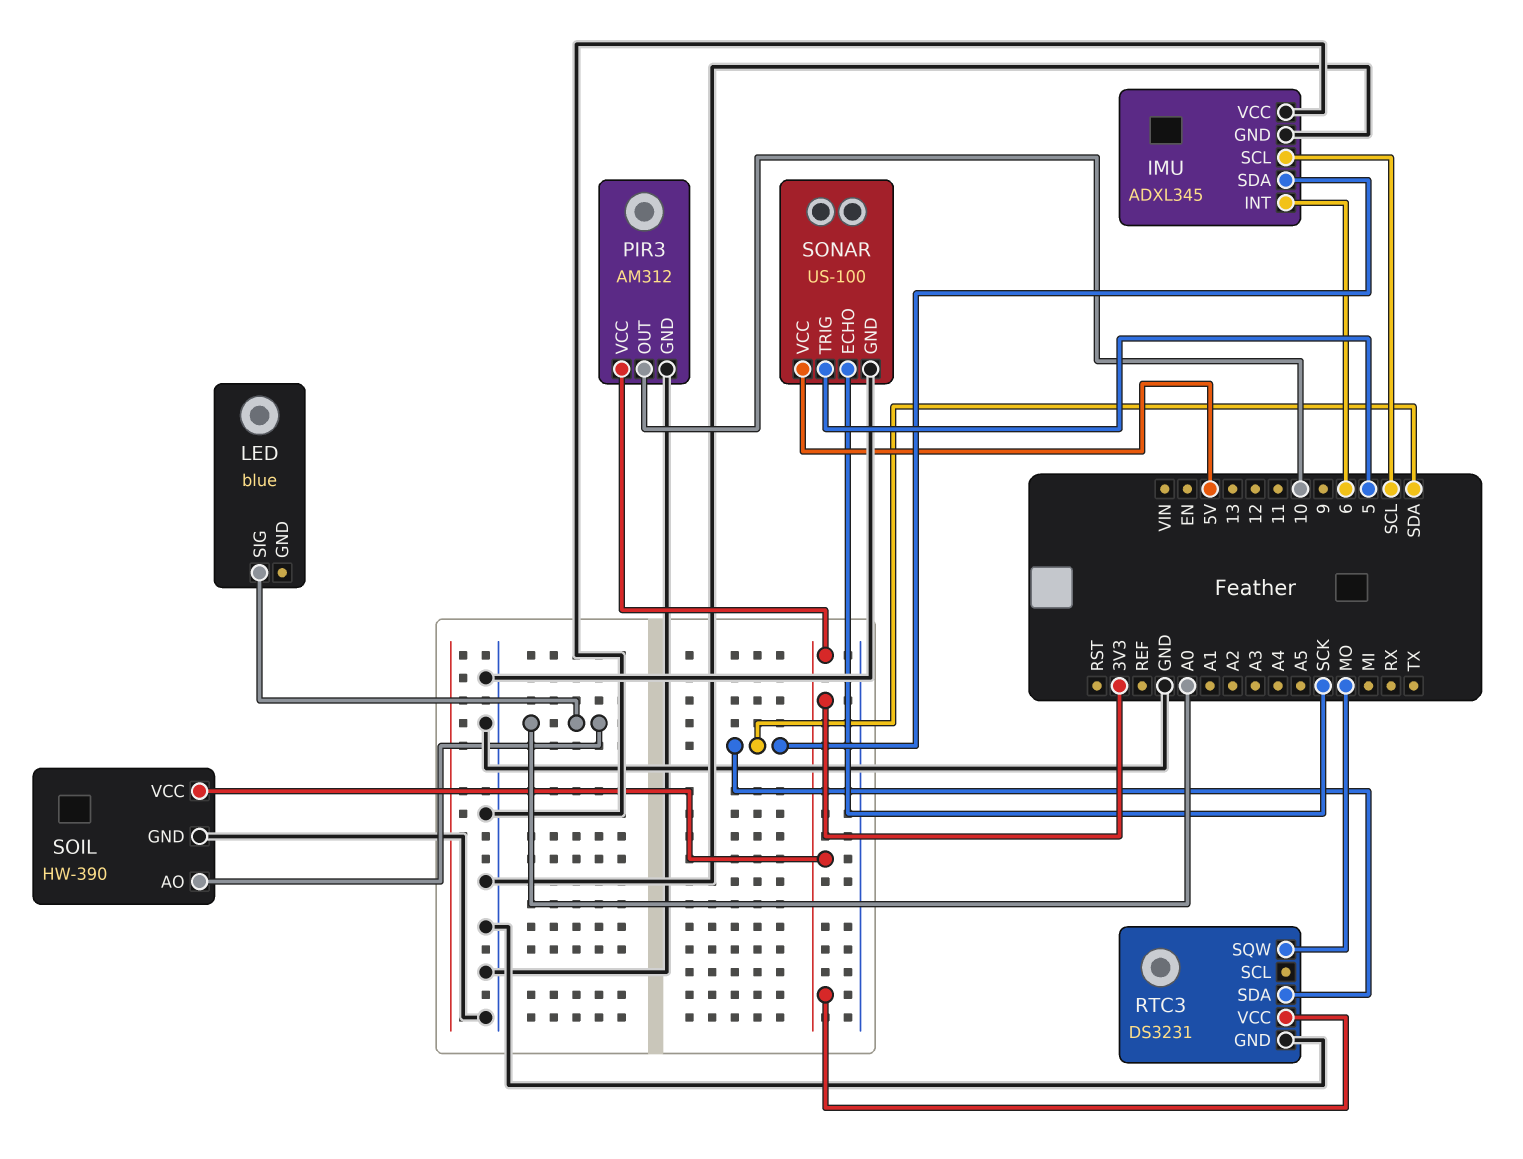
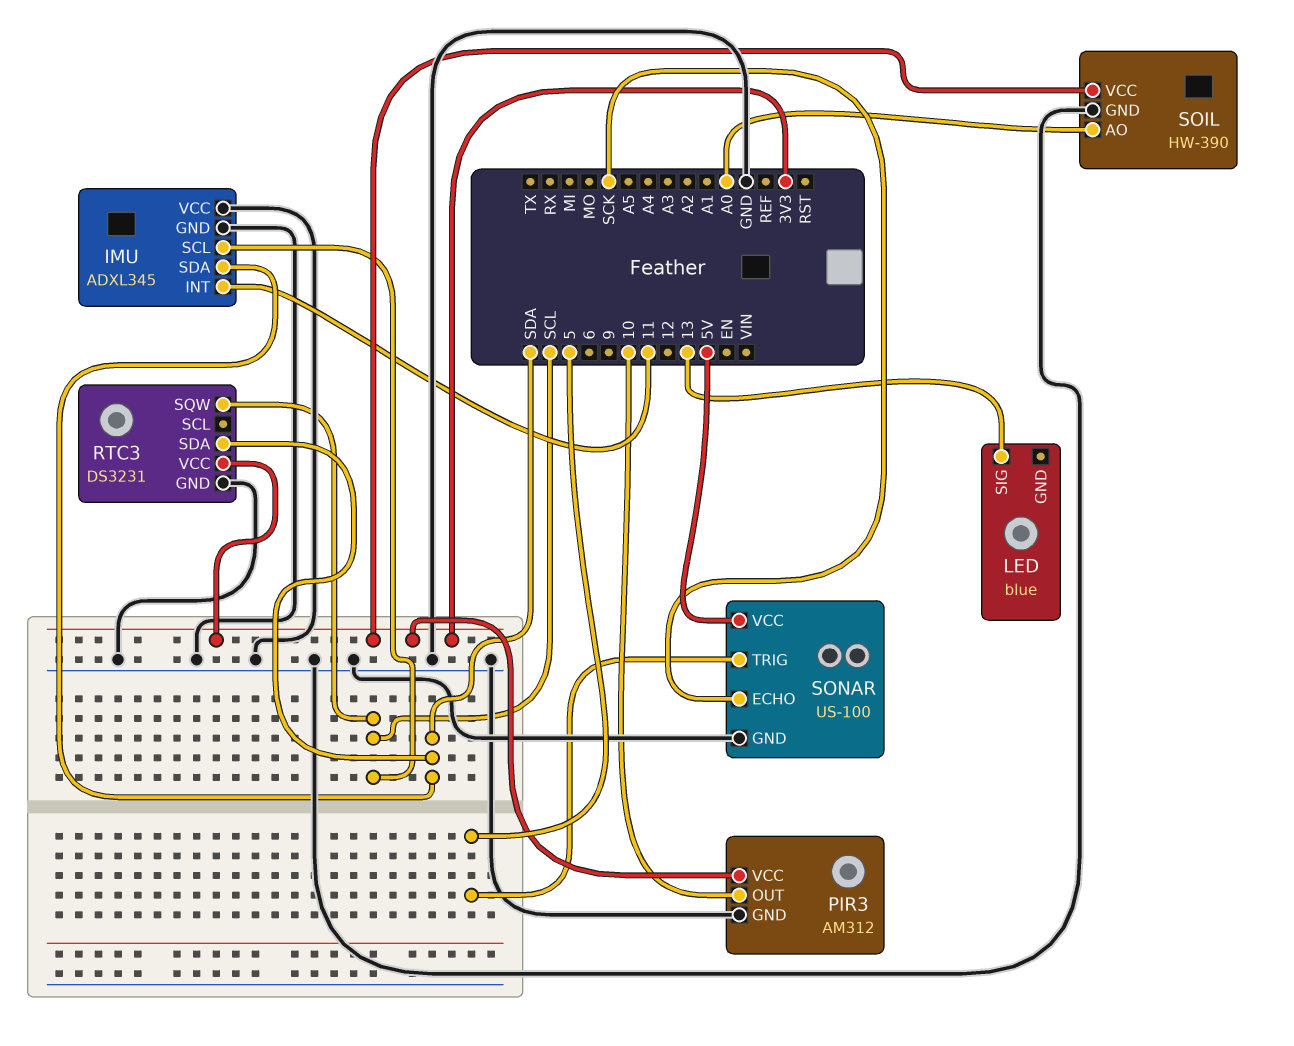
IMU pin INT: 6 -> 11
LED pin SIG: A0 -> 13
RTC3 pin SQW: MO -> SCL

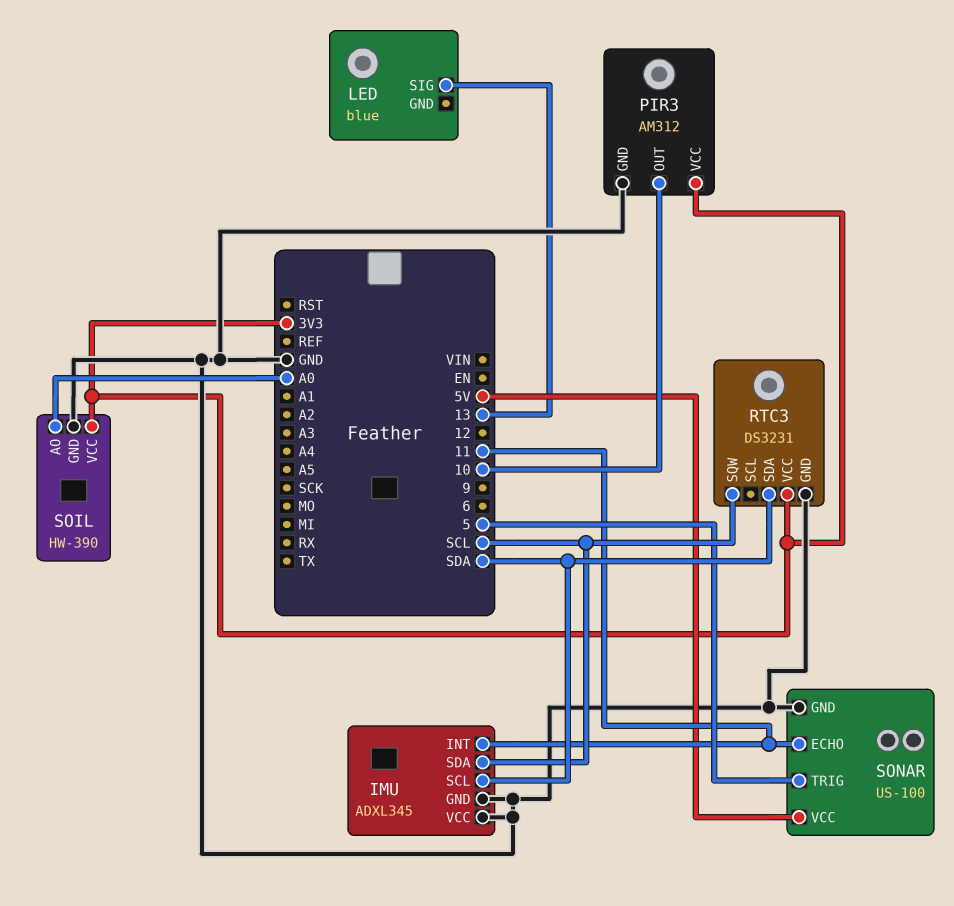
IMU pin SCL: SCL -> SDA
IMU pin SDA: SDA -> SCL
SONAR pin ECHO: SCK -> 11

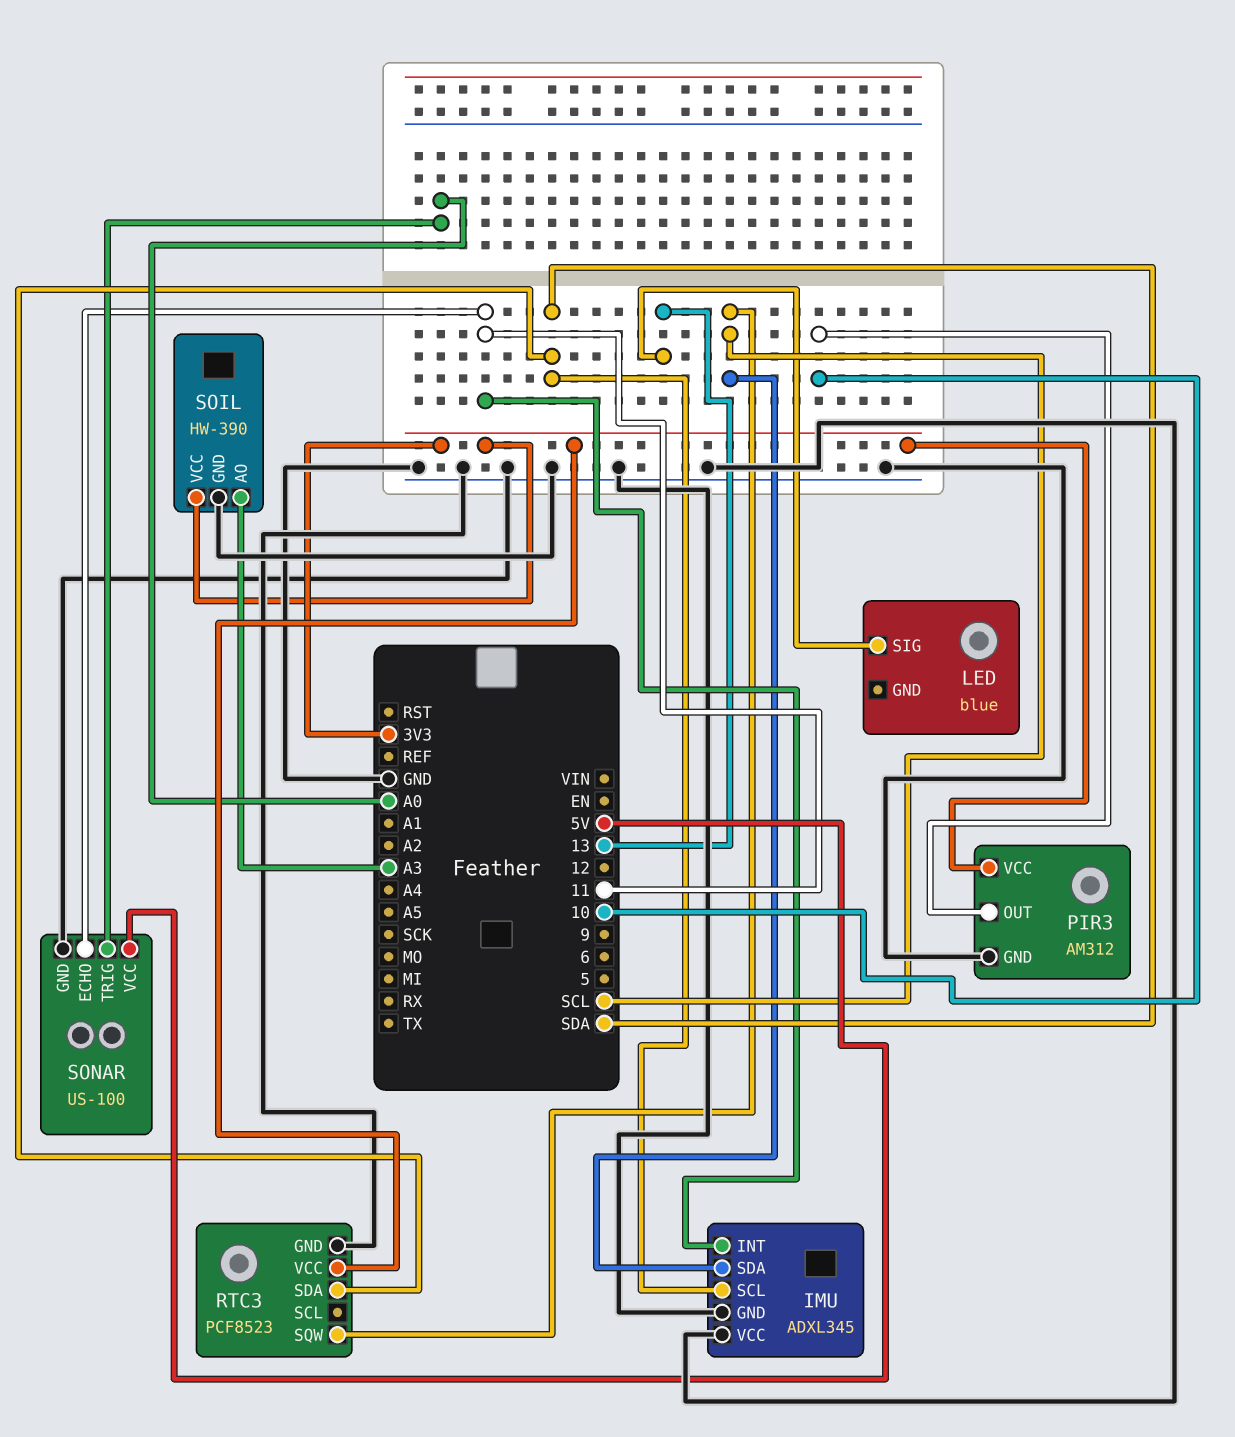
RTC3: DS3231 -> PCF8523
SOIL pin AO: A0 -> A3
SONAR pin TRIG: 5 -> A0

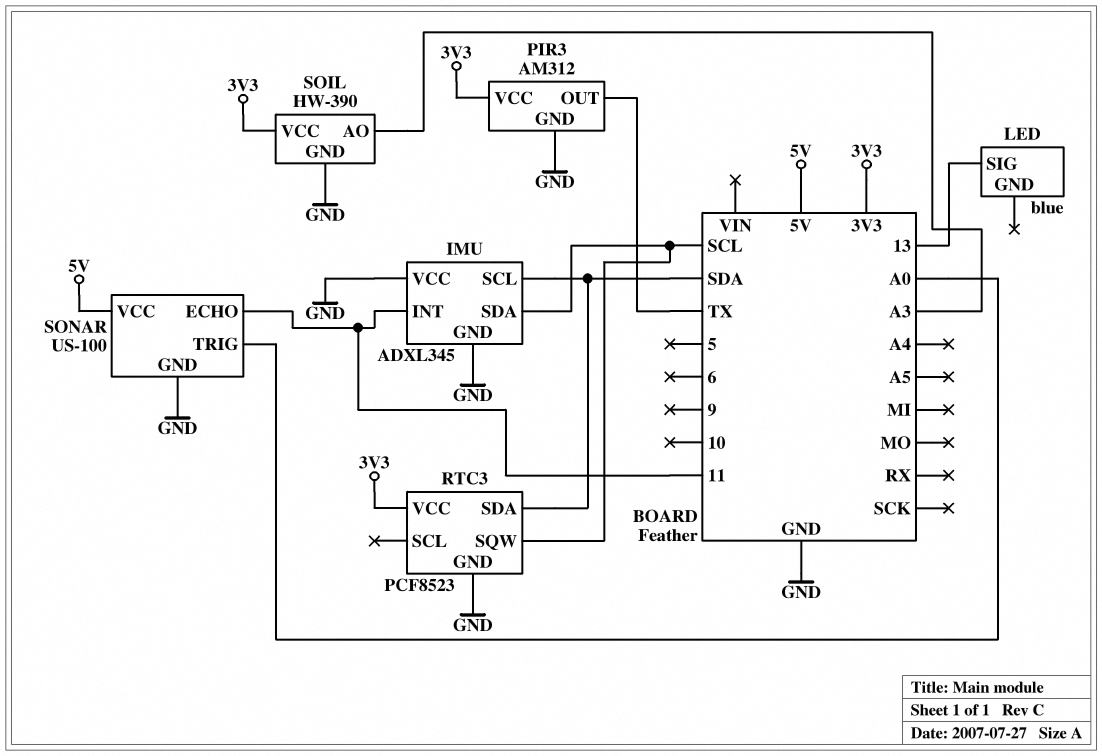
PIR3 pin OUT: 10 -> TX

